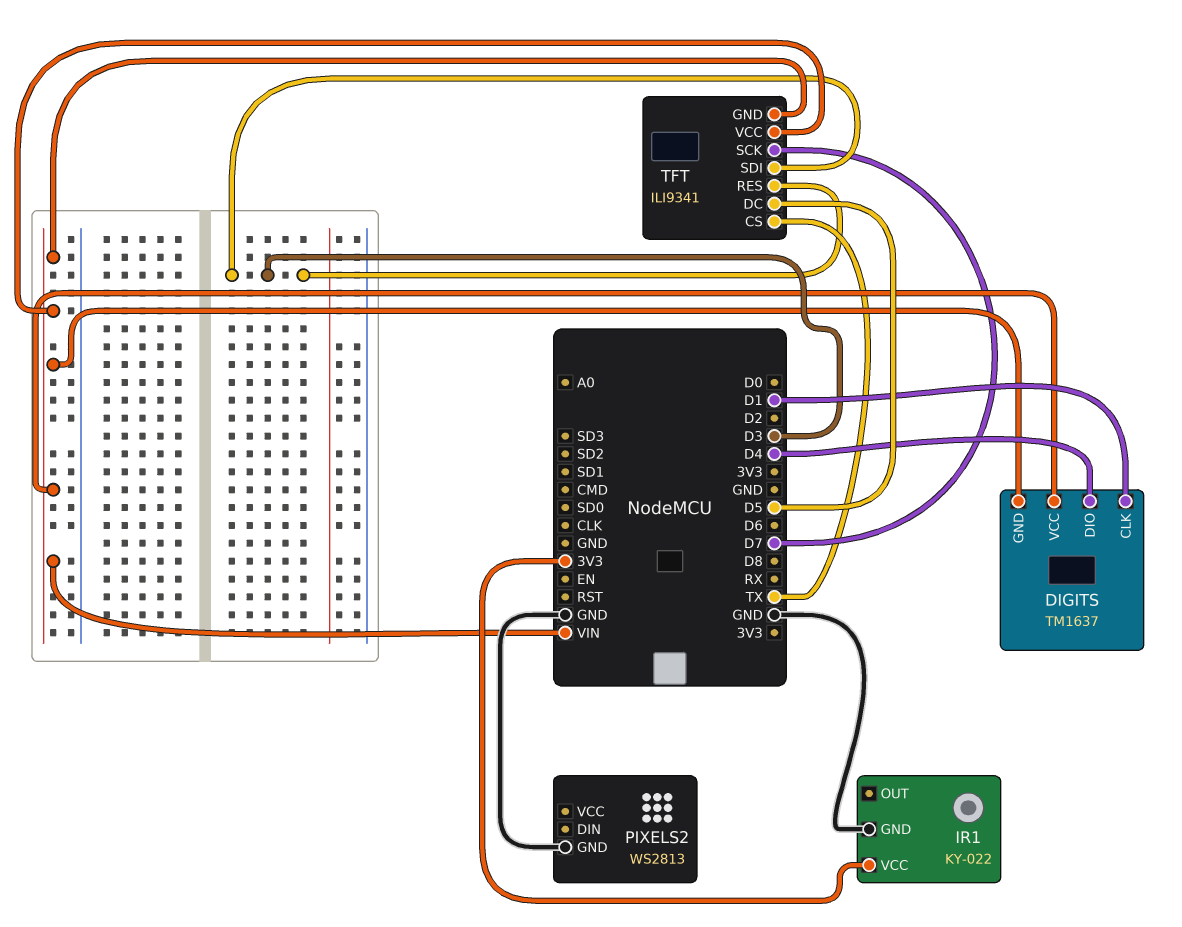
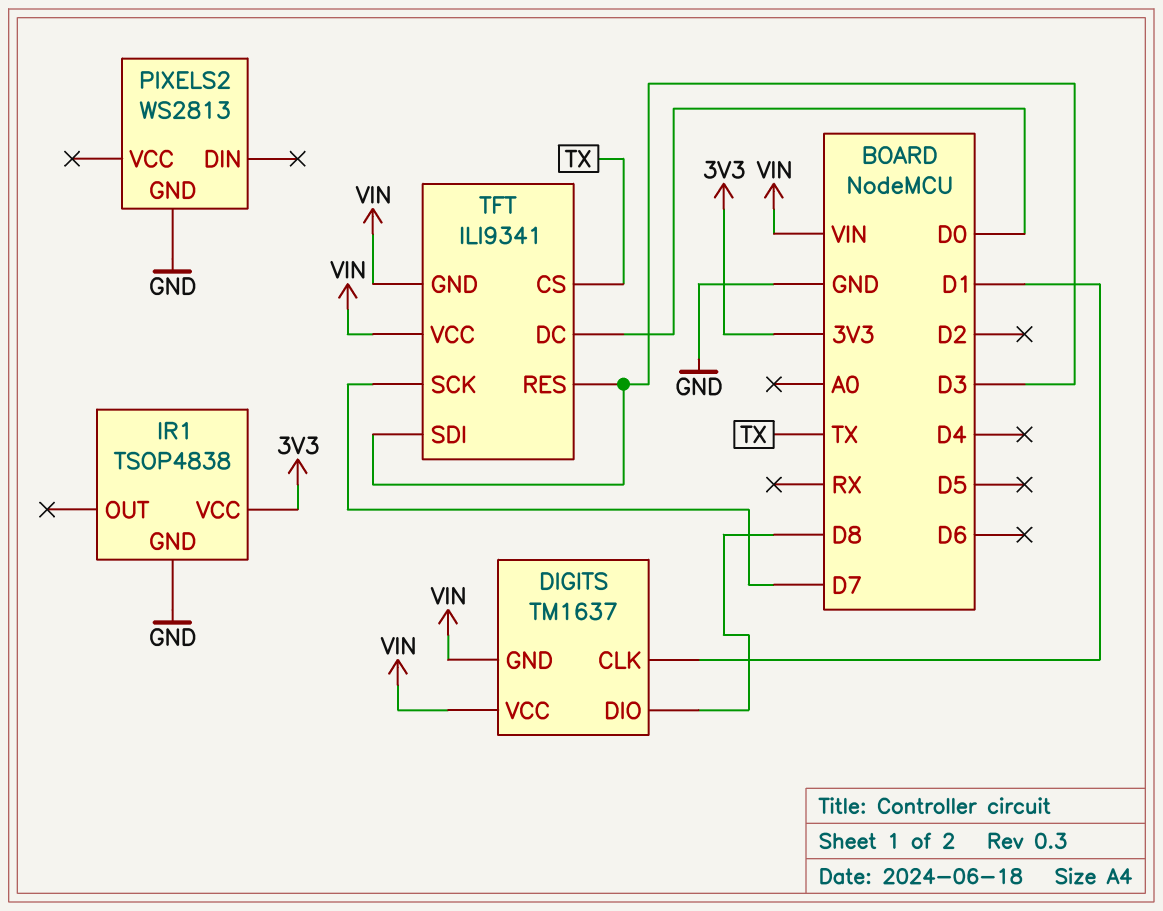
DIGITS pin DIO: D4 -> D8
IR1: KY-022 -> TSOP4838
TFT pin DC: D5 -> D0

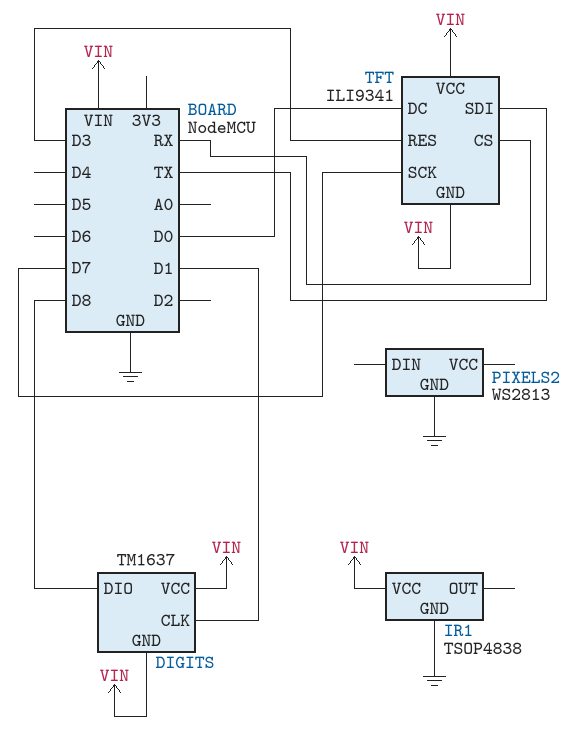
IR1 pin VCC: 3V3 -> VIN
TFT pin CS: TX -> RX
TFT pin SDI: D3 -> TX

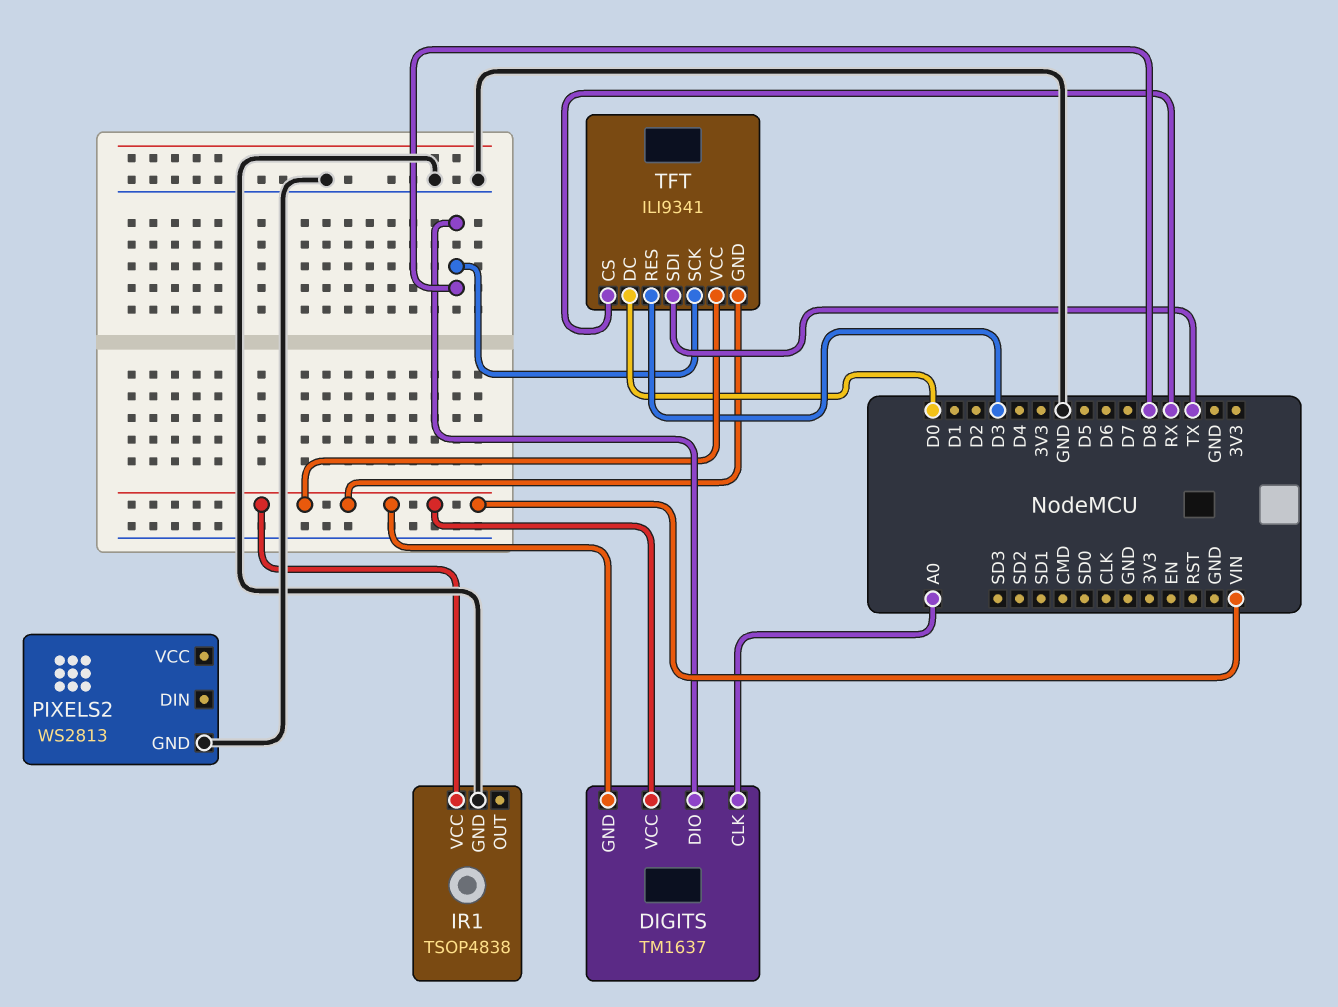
DIGITS pin CLK: D1 -> A0
TFT pin SCK: D7 -> D8

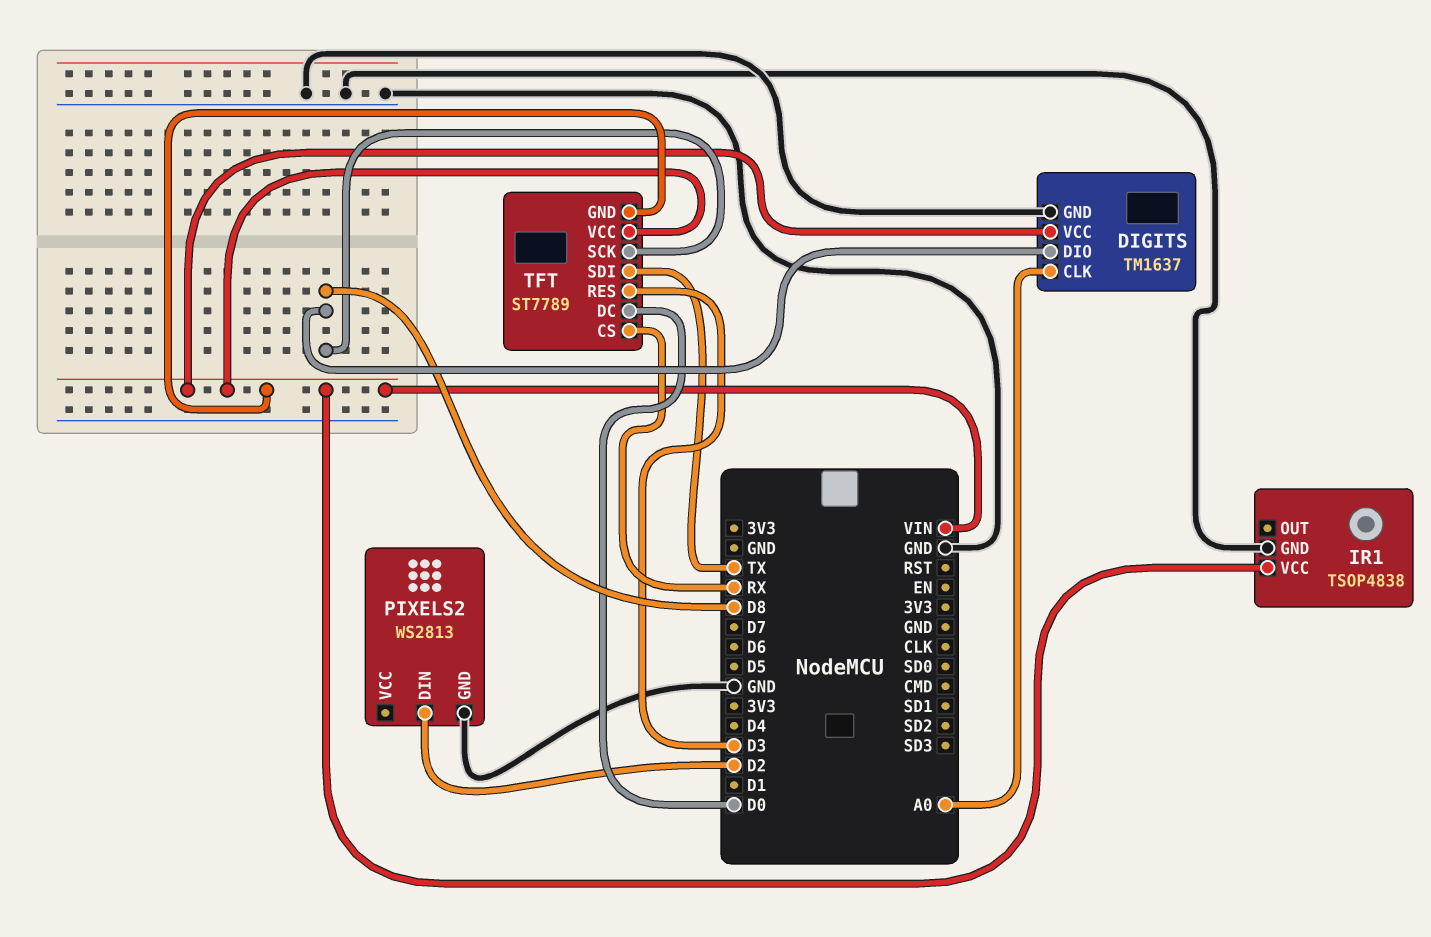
DIGITS pin GND: VIN -> GND
PIXELS2 pin DIN: none -> D2
TFT: ILI9341 -> ST7789

